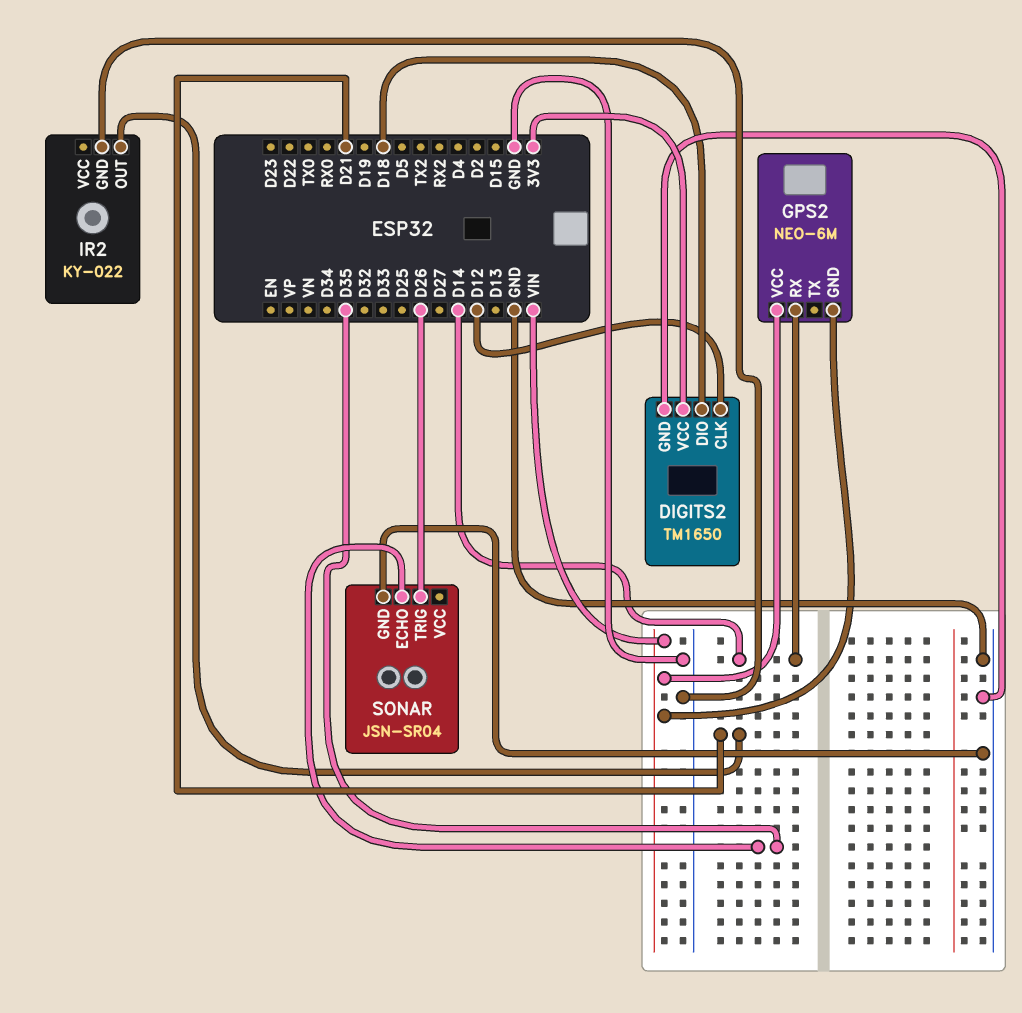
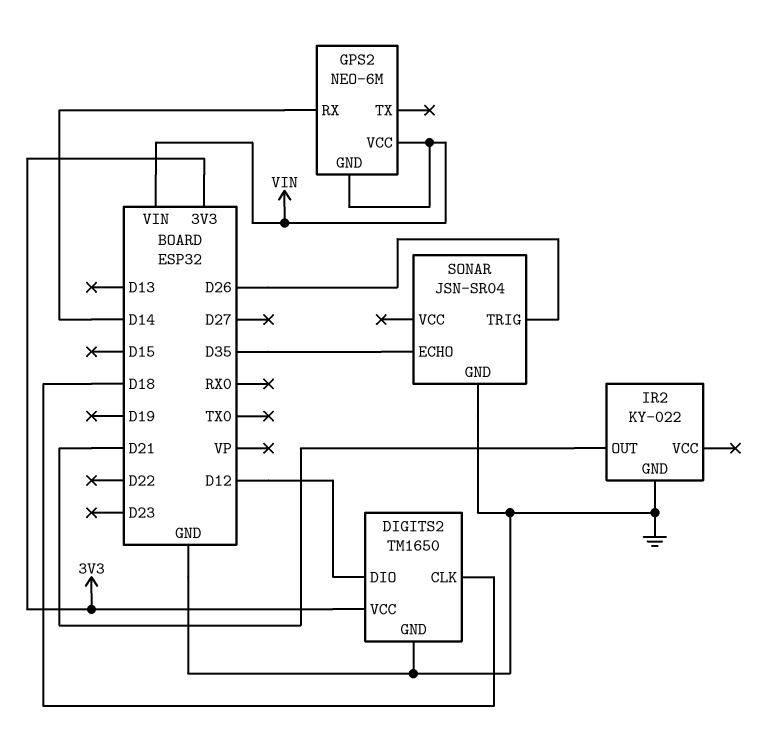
DIGITS2 pin CLK: D12 -> D18
DIGITS2 pin DIO: D18 -> D12

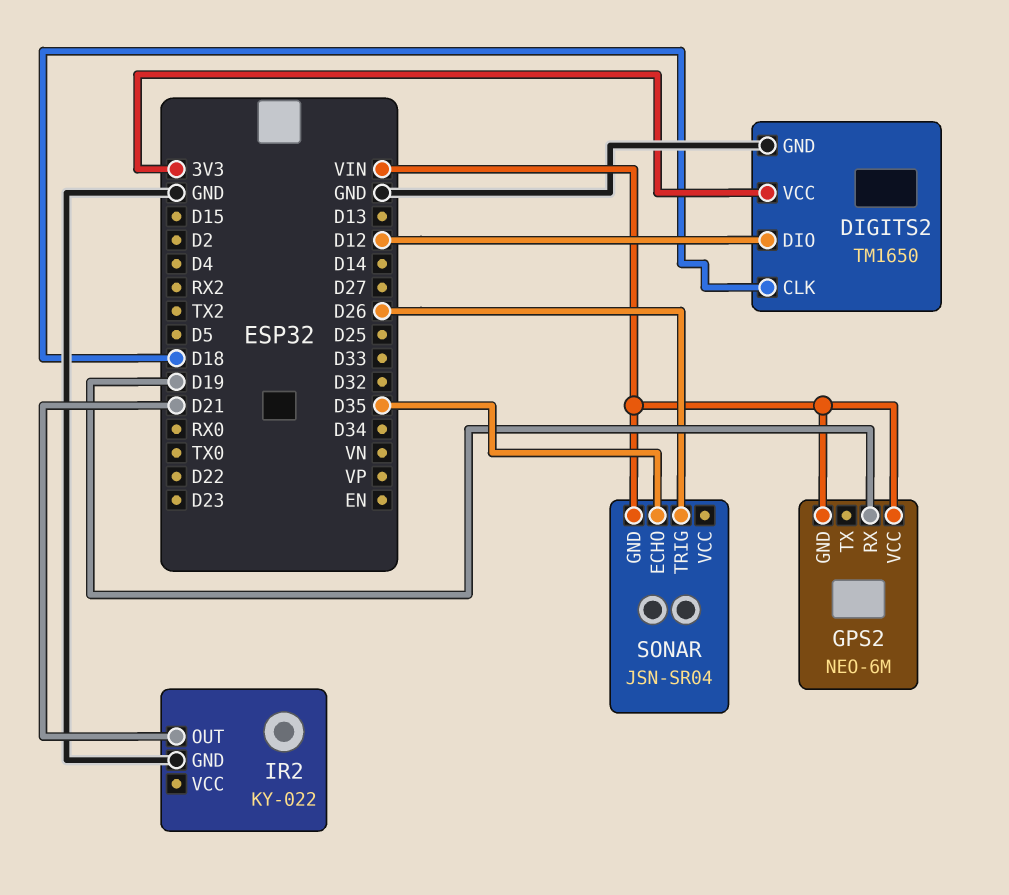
GPS2 pin RX: D14 -> D19
SONAR pin GND: GND -> VIN

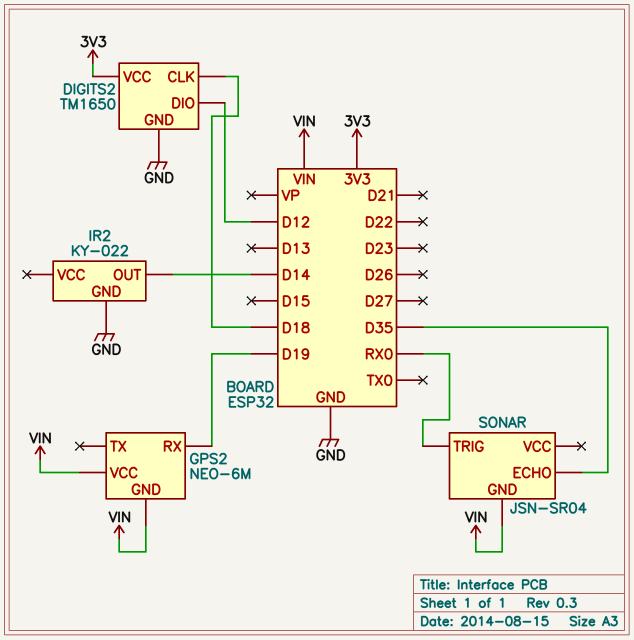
IR2 pin OUT: D21 -> D14
SONAR pin TRIG: D26 -> RX0

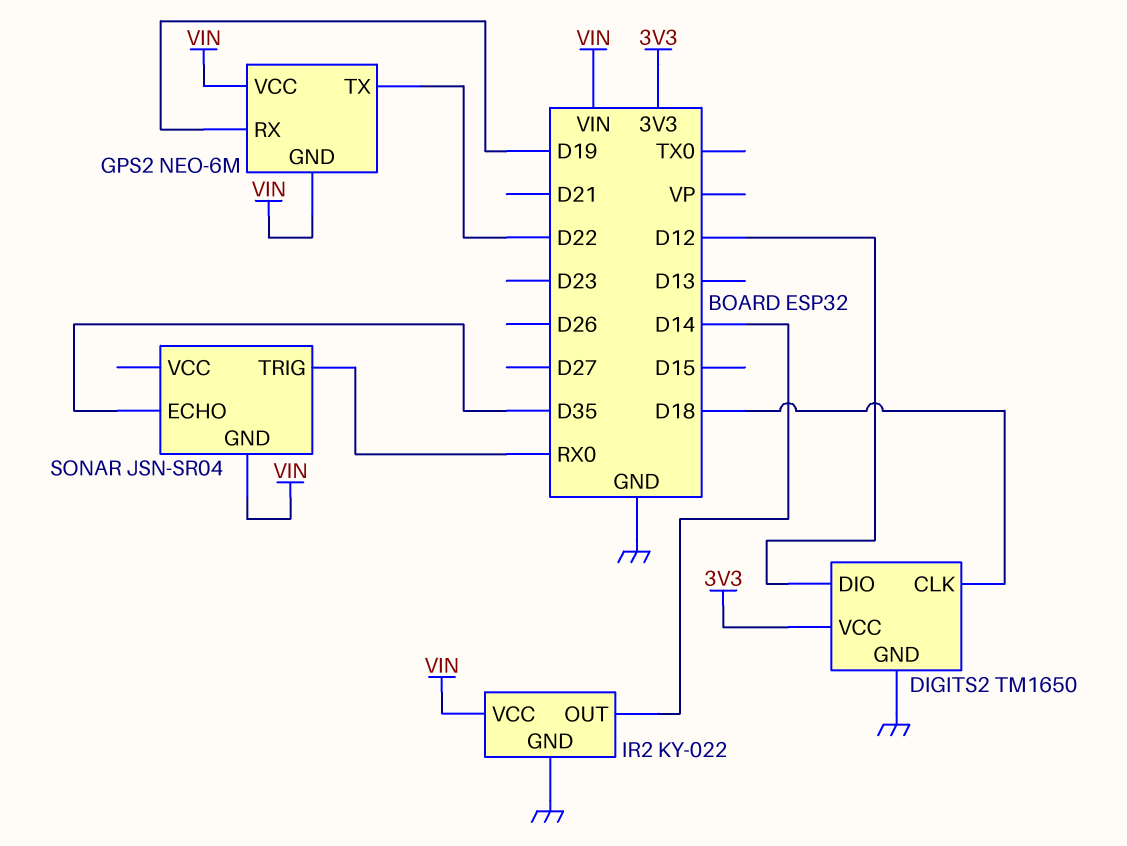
GPS2 pin TX: none -> D22
IR2 pin VCC: none -> VIN

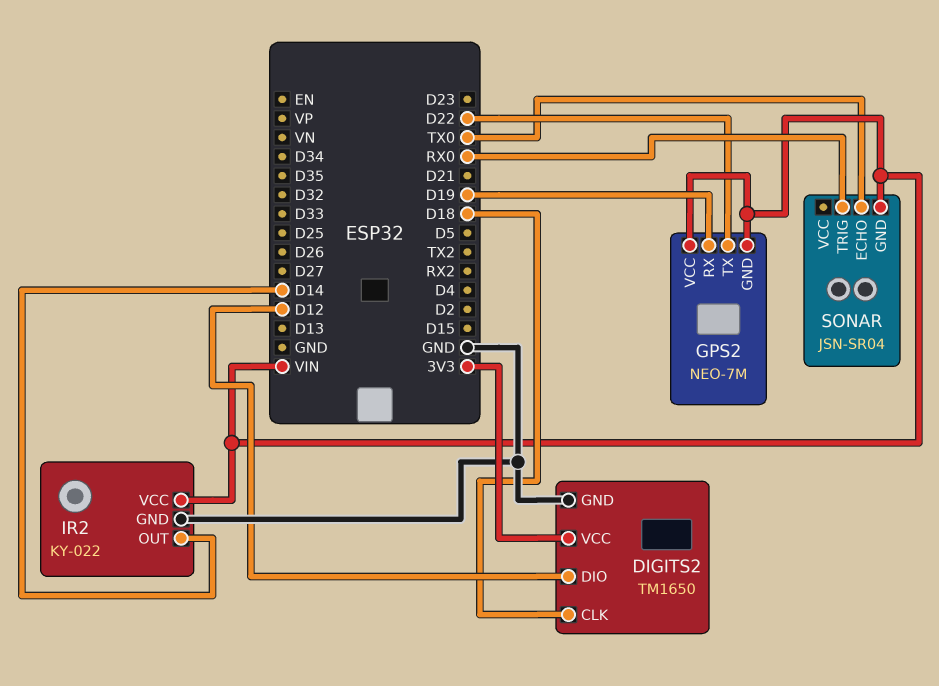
GPS2: NEO-6M -> NEO-7M
SONAR pin ECHO: D35 -> TX0

